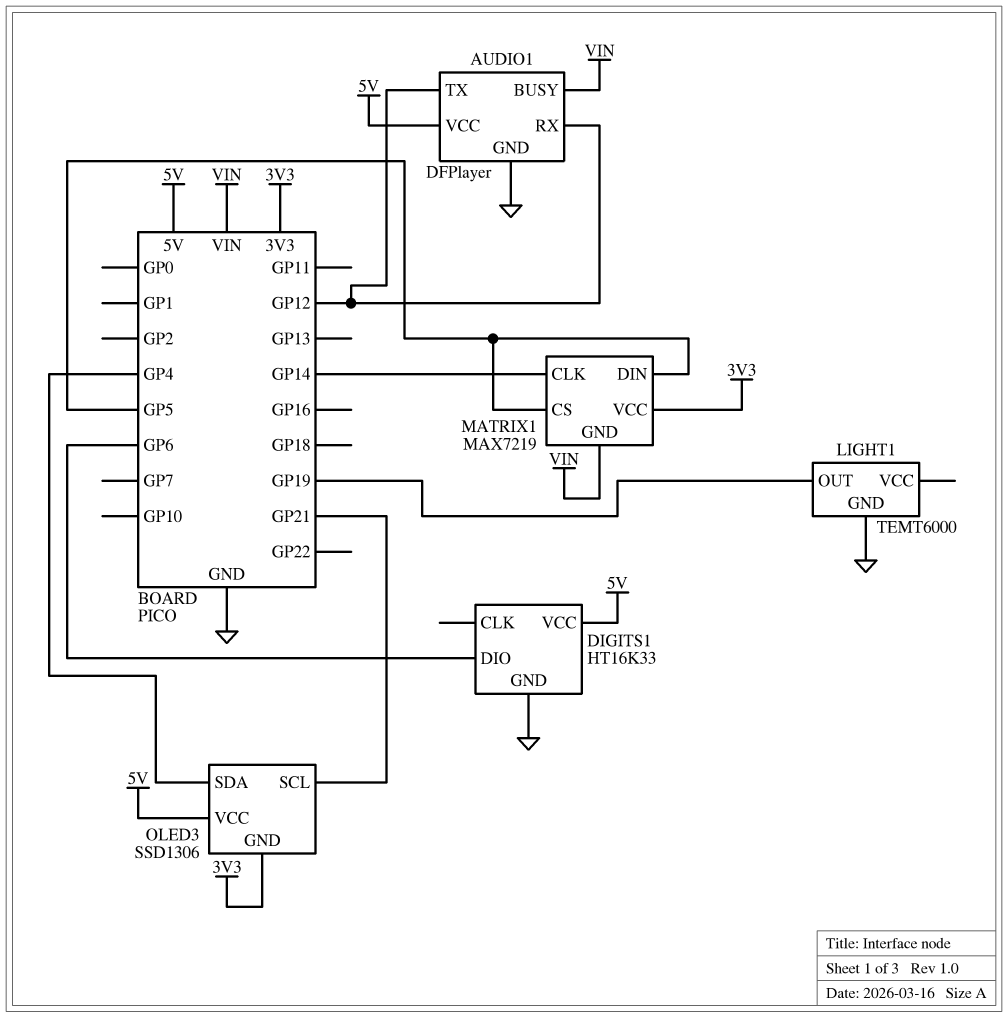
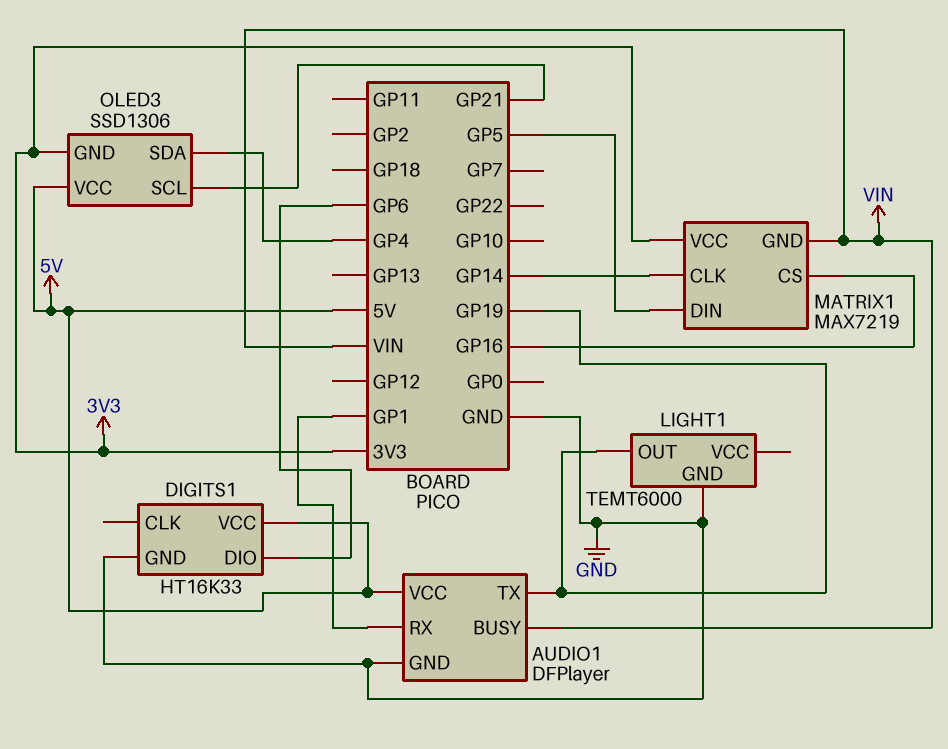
AUDIO1 pin RX: GP12 -> GP1
AUDIO1 pin TX: GP12 -> GP19
MATRIX1 pin CS: GP5 -> GP16

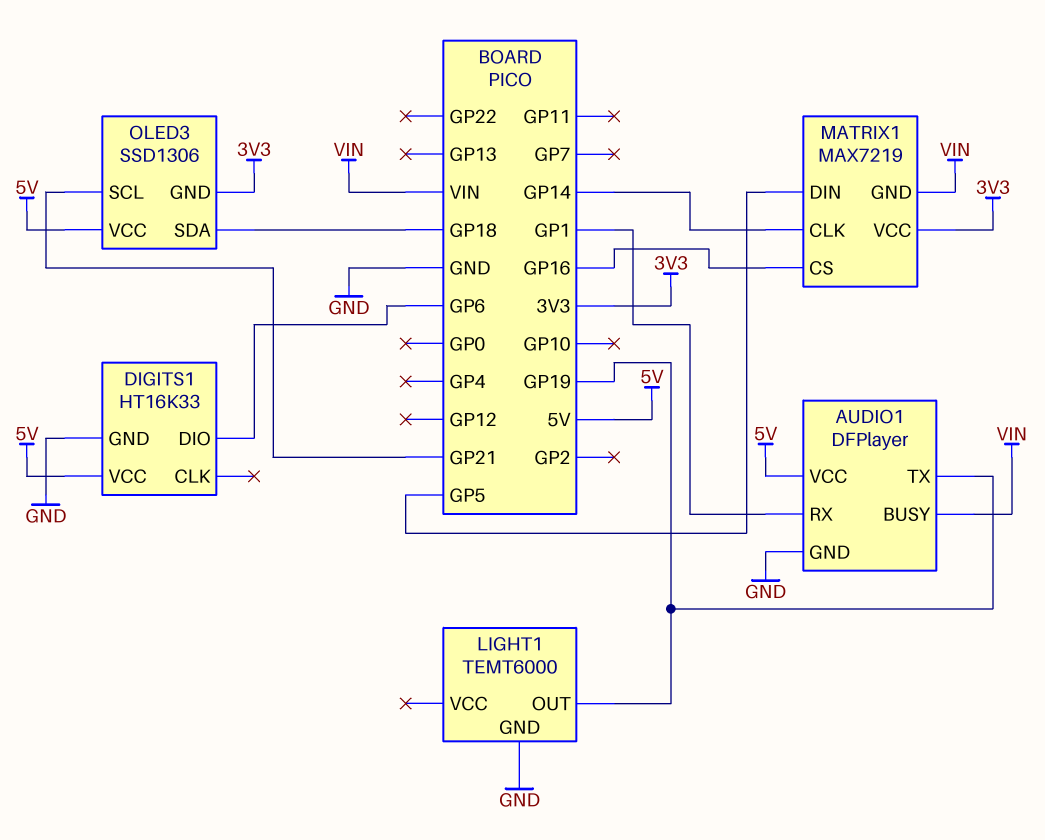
OLED3 pin SDA: GP4 -> GP18

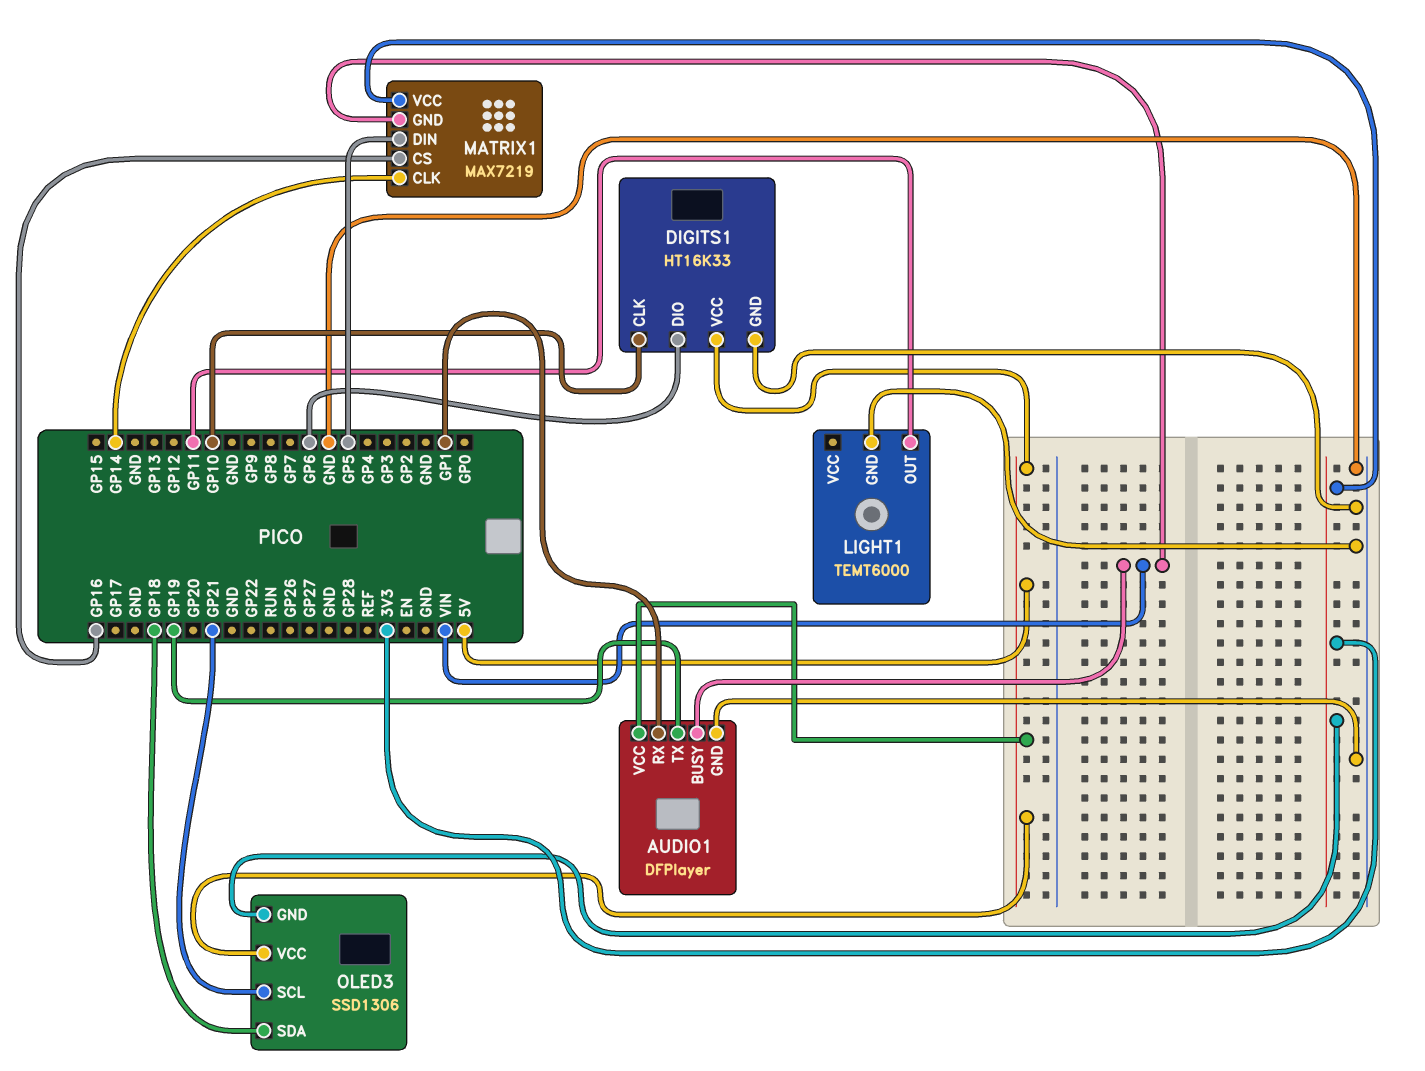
DIGITS1 pin CLK: none -> GP10
LIGHT1 pin OUT: GP19 -> GP11

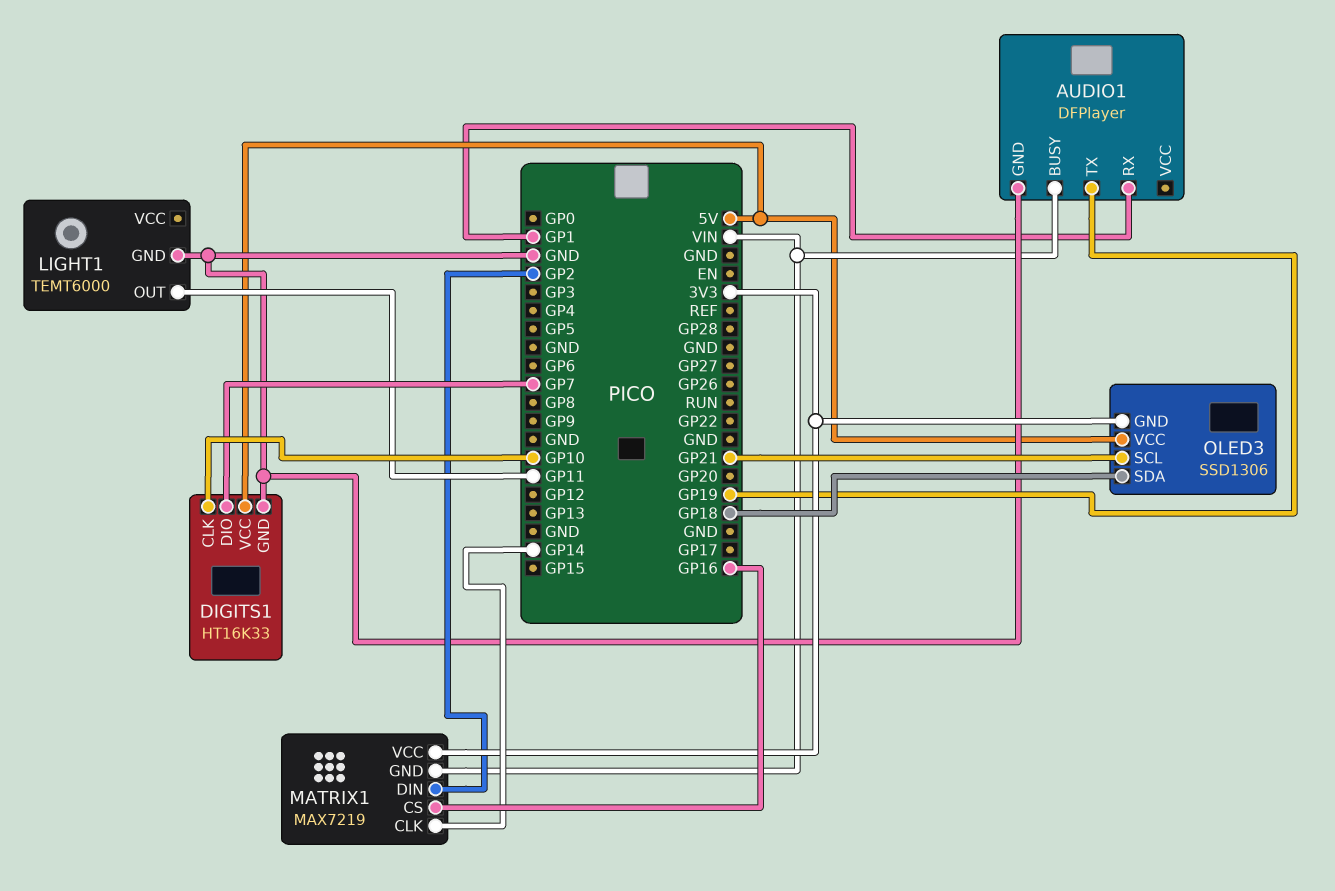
AUDIO1 pin VCC: 5V -> none
DIGITS1 pin DIO: GP6 -> GP7
MATRIX1 pin DIN: GP5 -> GP2

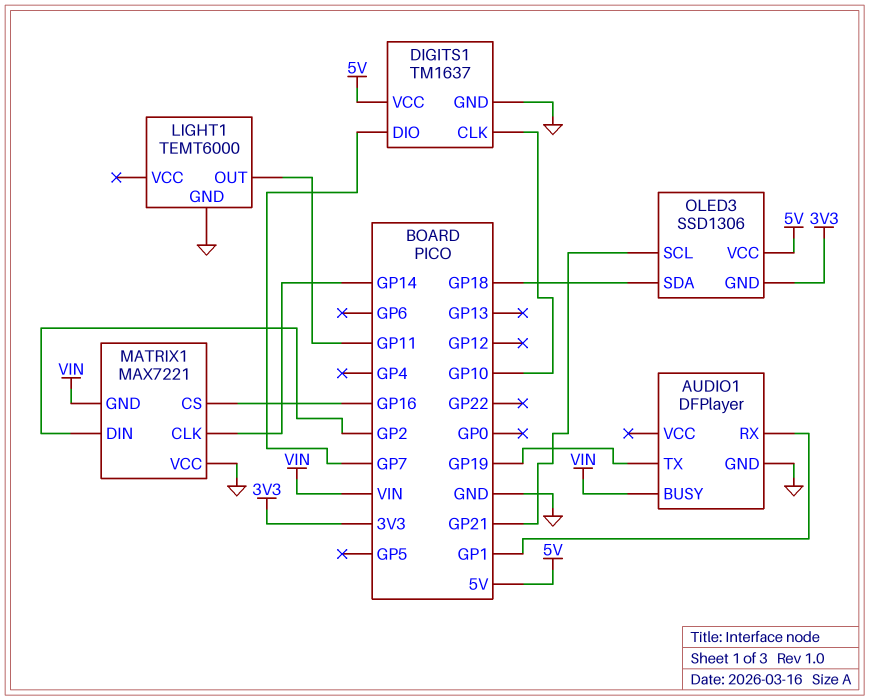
DIGITS1: HT16K33 -> TM1637
MATRIX1: MAX7219 -> MAX7221
MATRIX1 pin VCC: 3V3 -> GND

